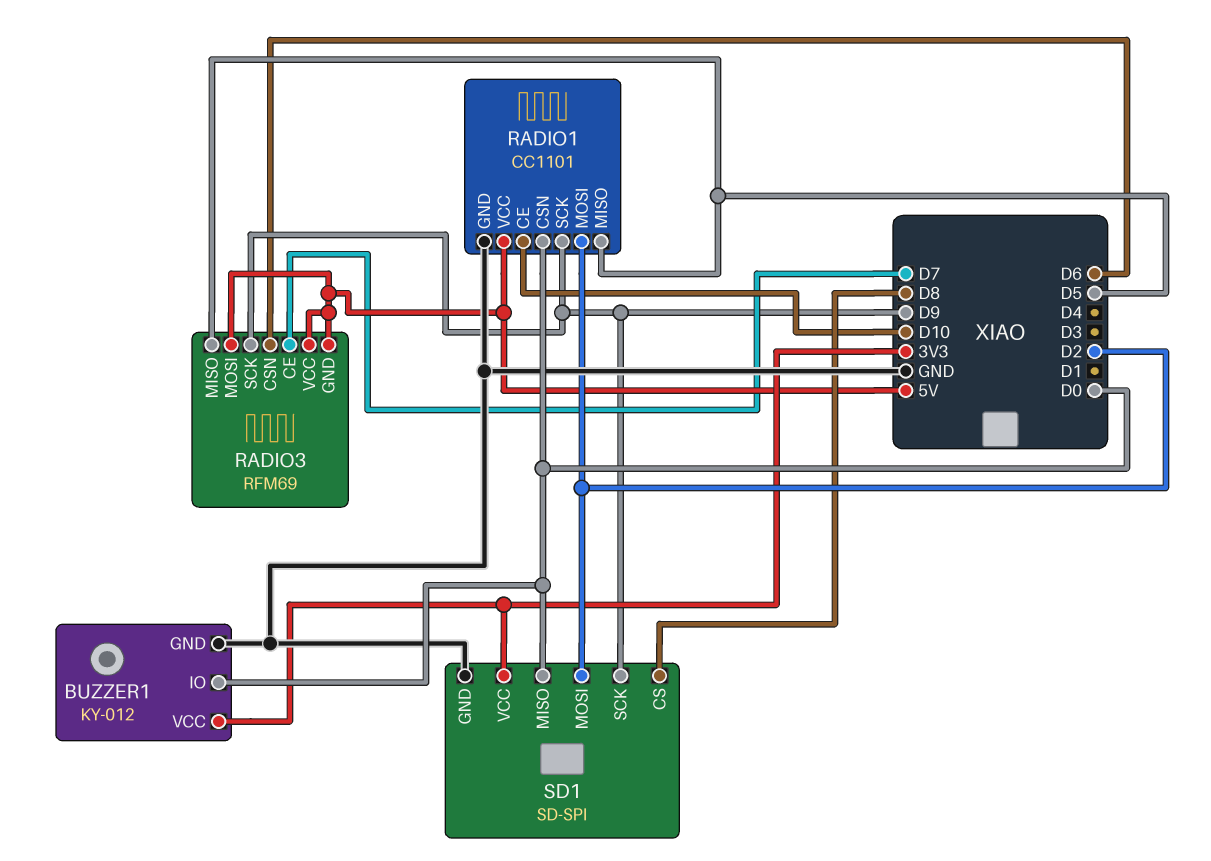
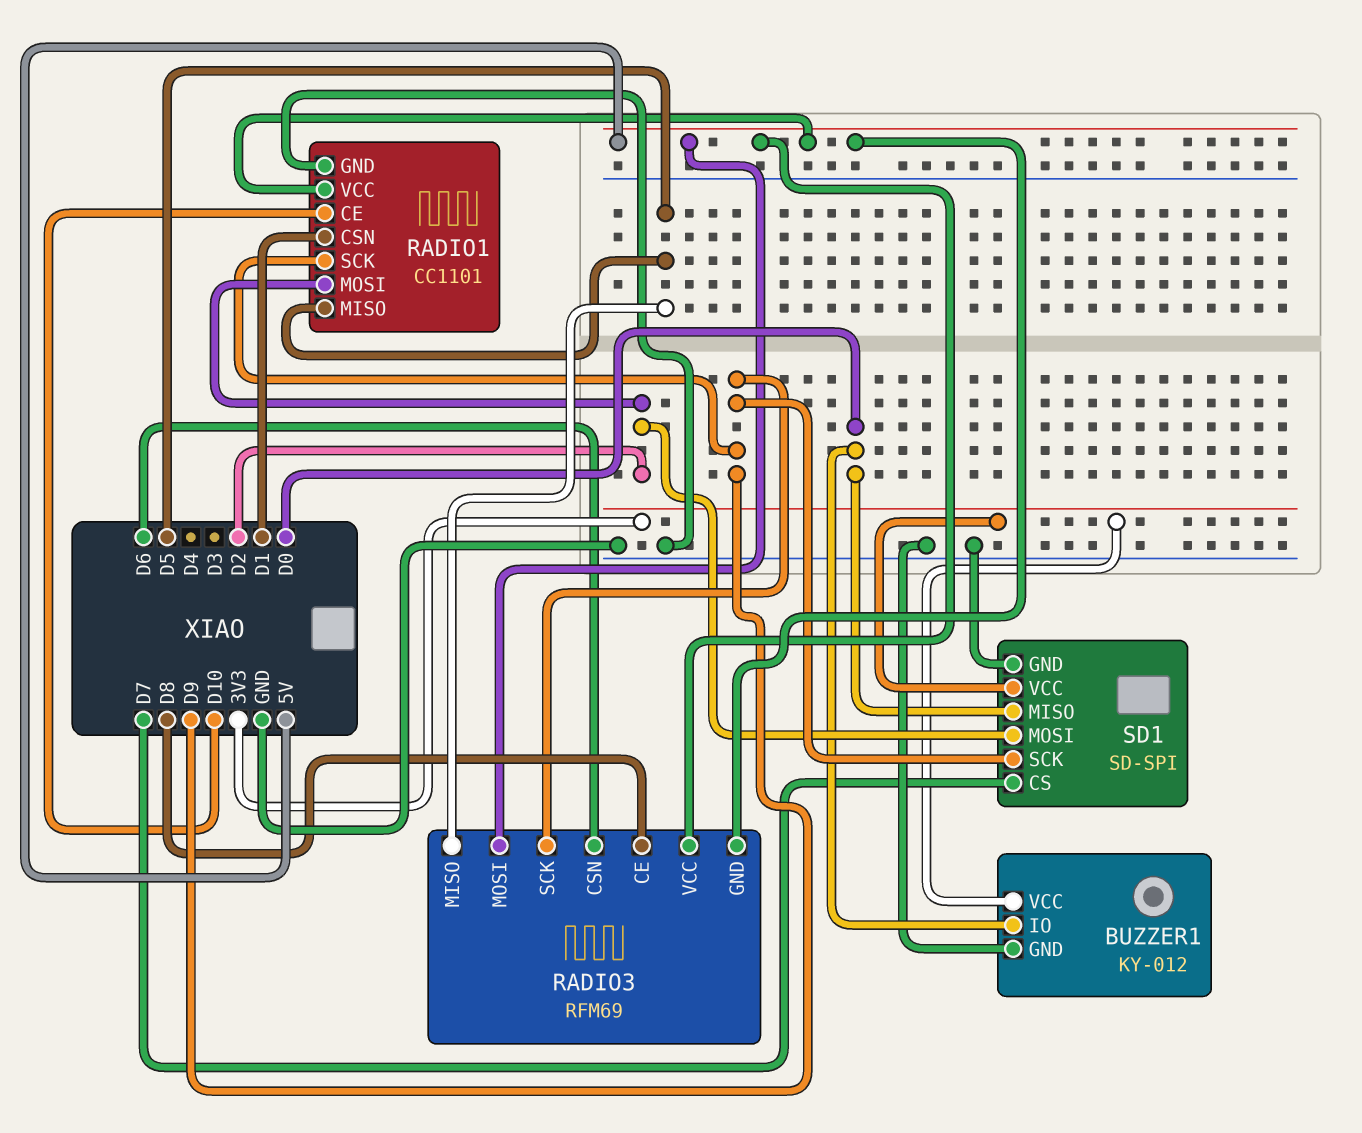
RADIO1 pin CSN: D0 -> D1
RADIO3 pin CE: D7 -> D8
SD1 pin CS: D8 -> D7

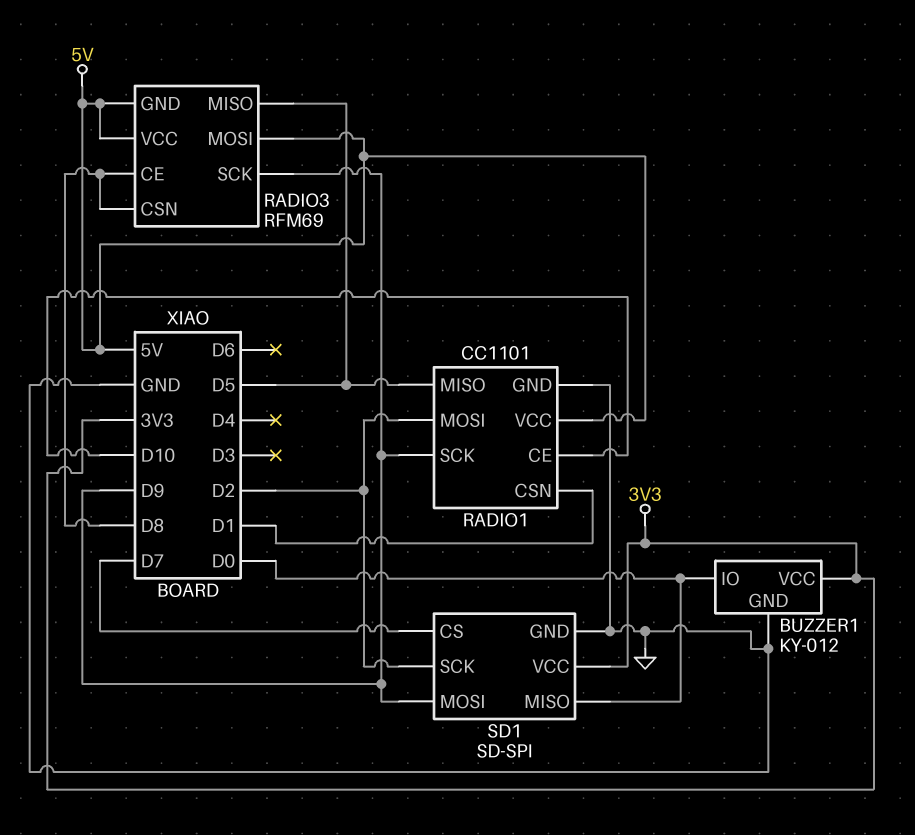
RADIO3 pin CSN: D6 -> D8
SD1 pin MOSI: D2 -> D9
SD1 pin SCK: D9 -> D2

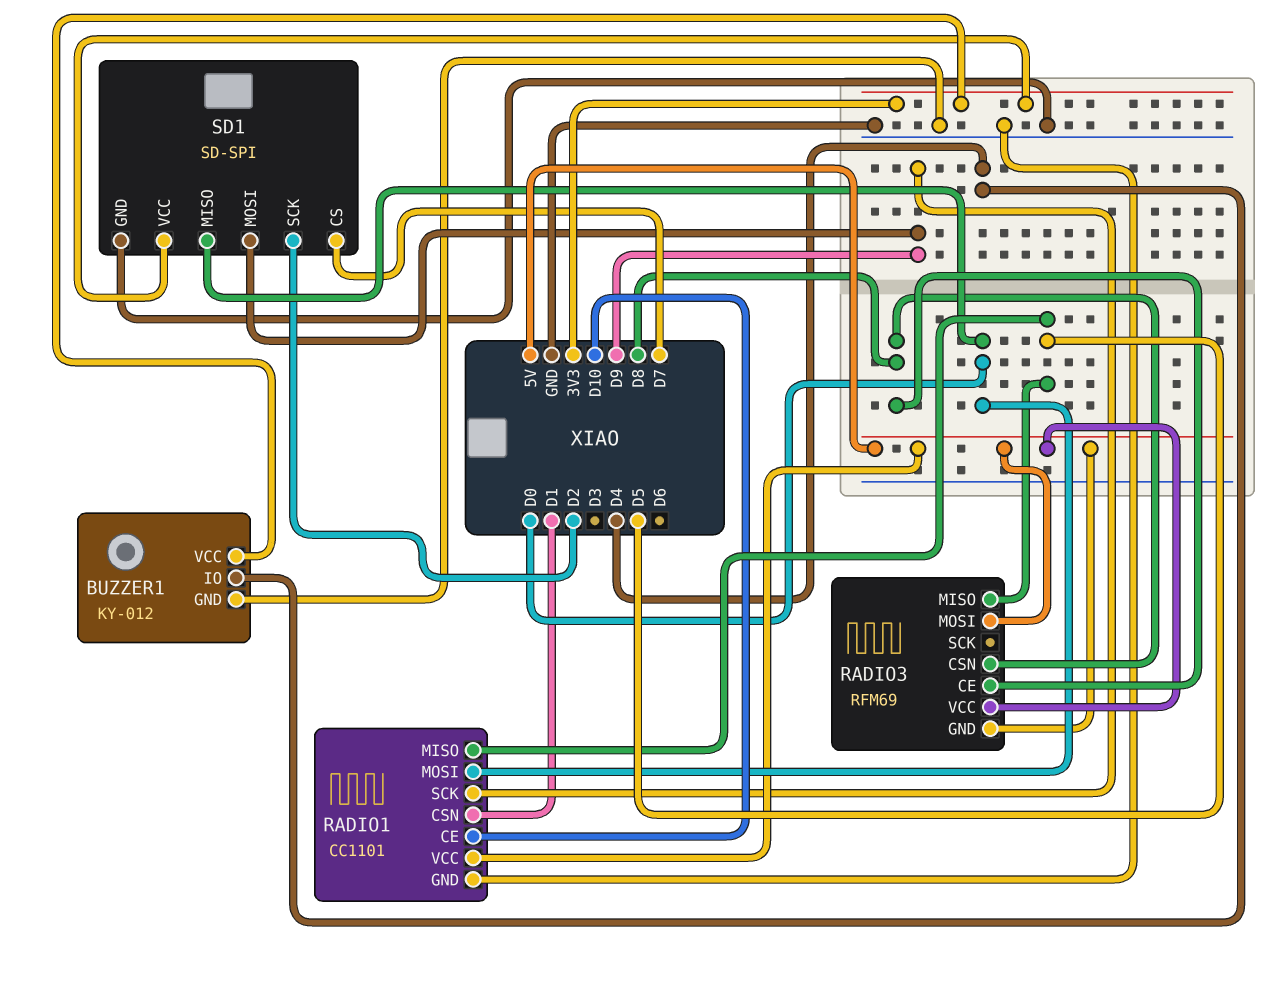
BUZZER1 pin IO: D0 -> D4
RADIO1 pin MOSI: D2 -> D0
RADIO3 pin SCK: D9 -> none

